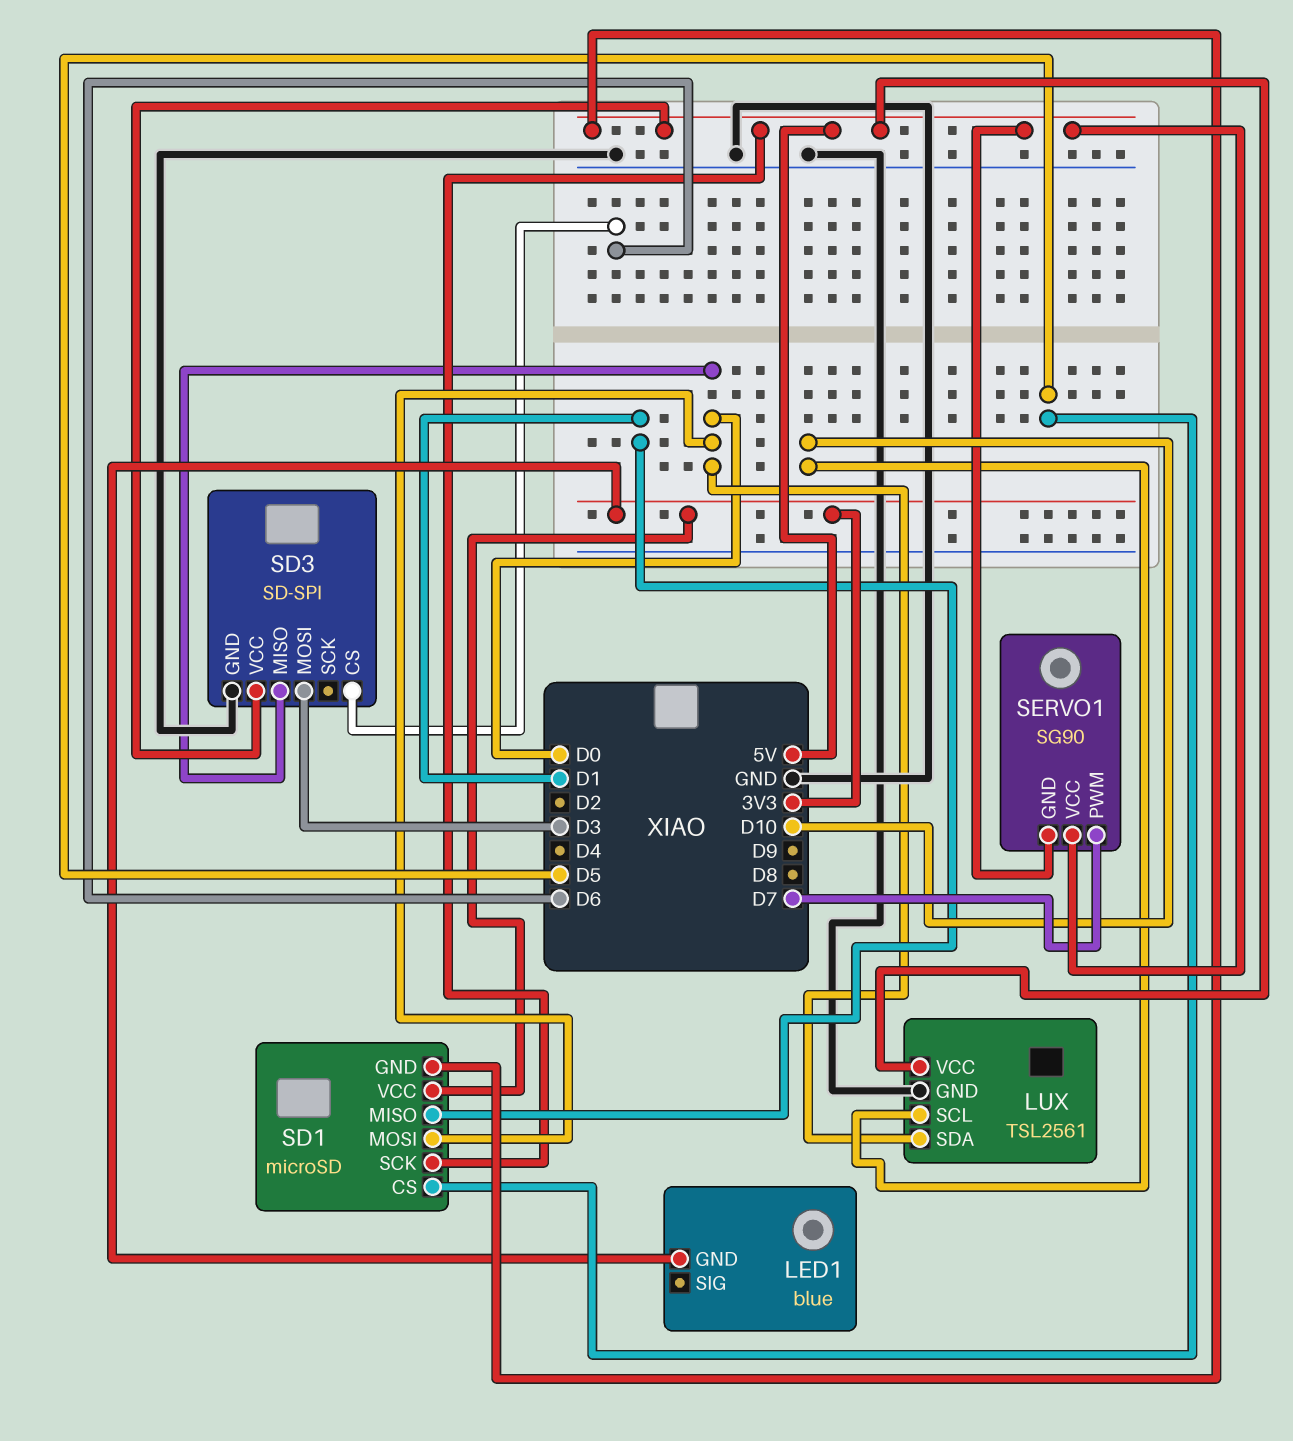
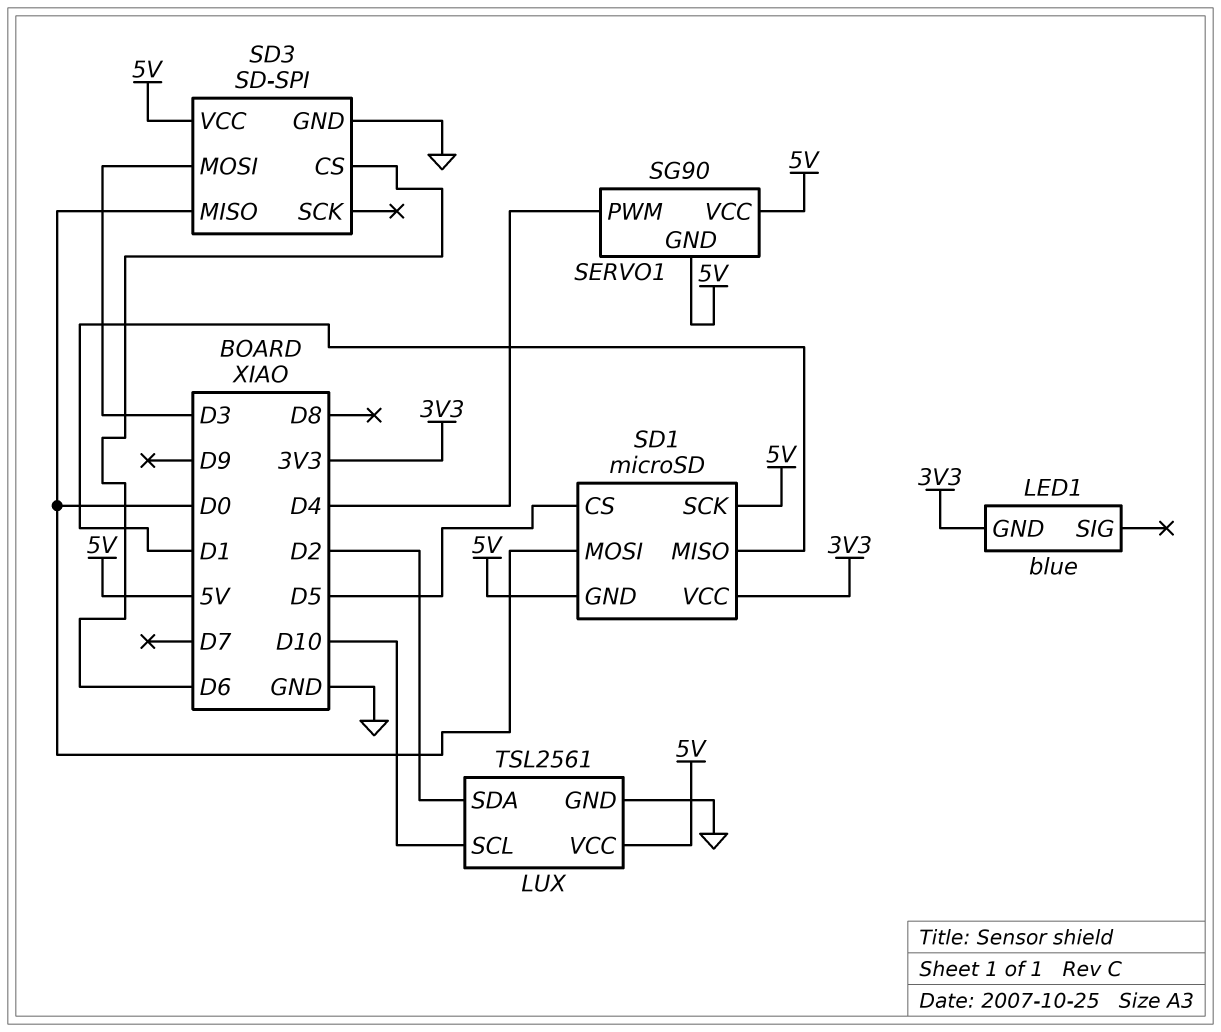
LUX pin SDA: D0 -> D2
SERVO1 pin PWM: D7 -> D4

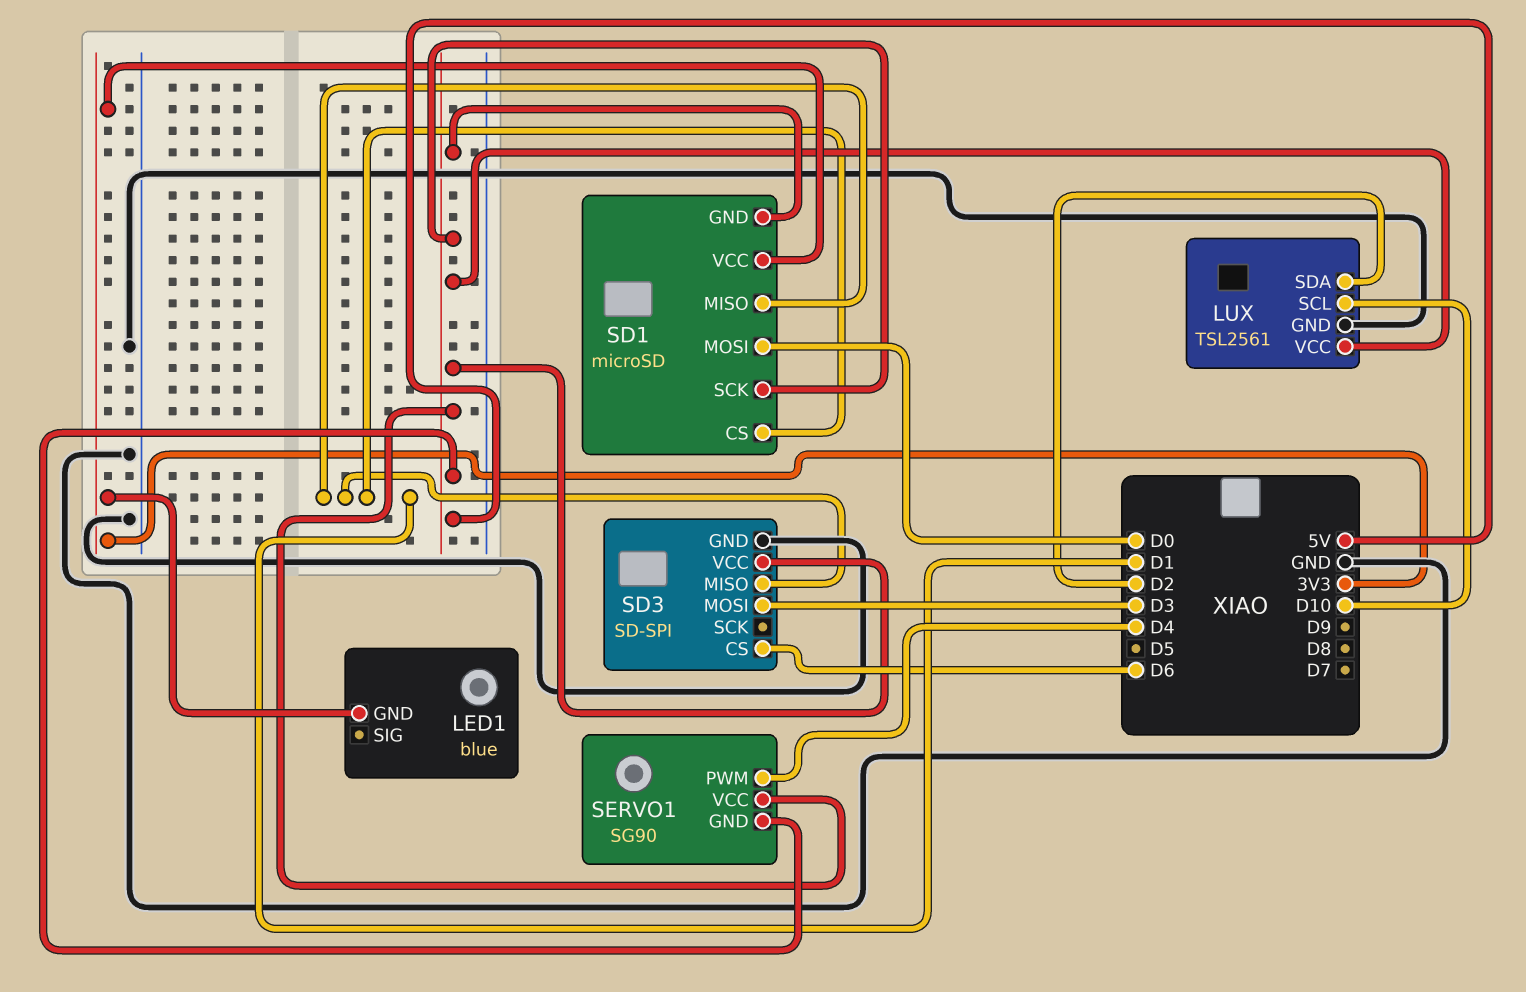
SD1 pin CS: D5 -> D1
SD3 pin MISO: D0 -> D1

